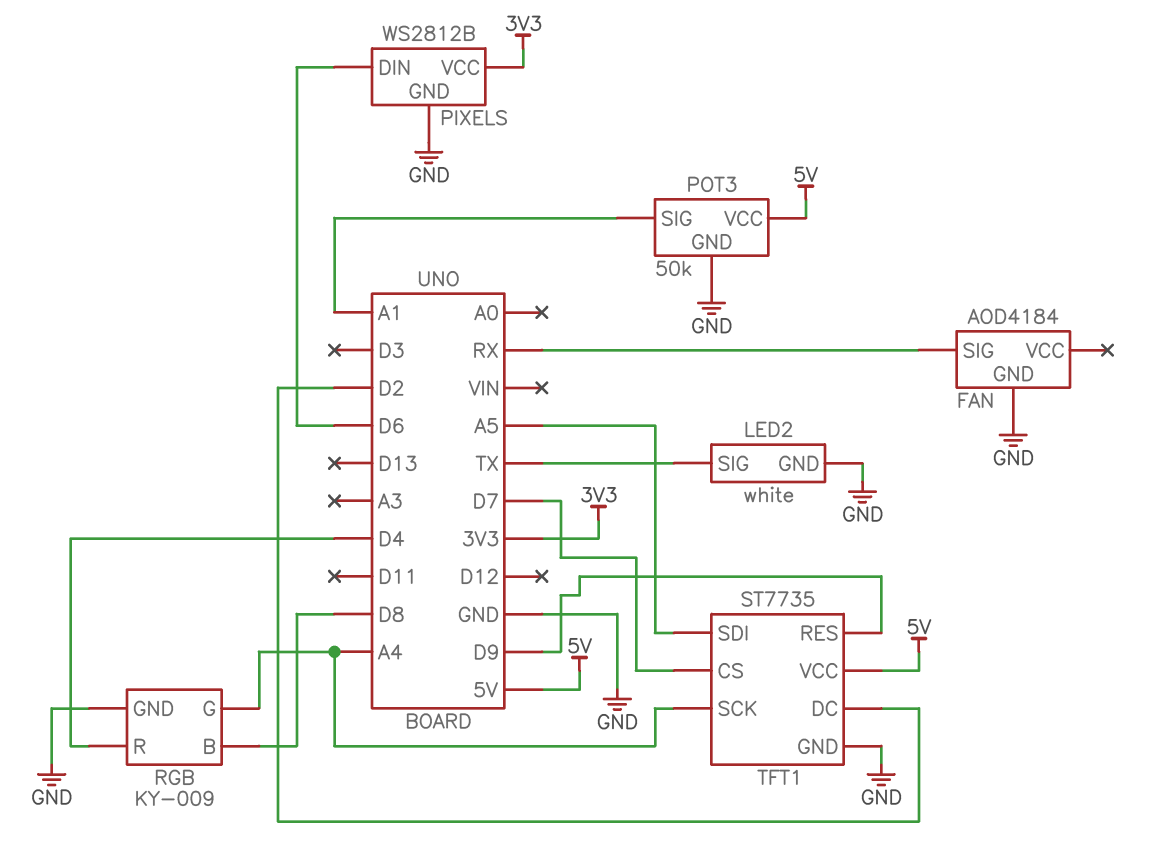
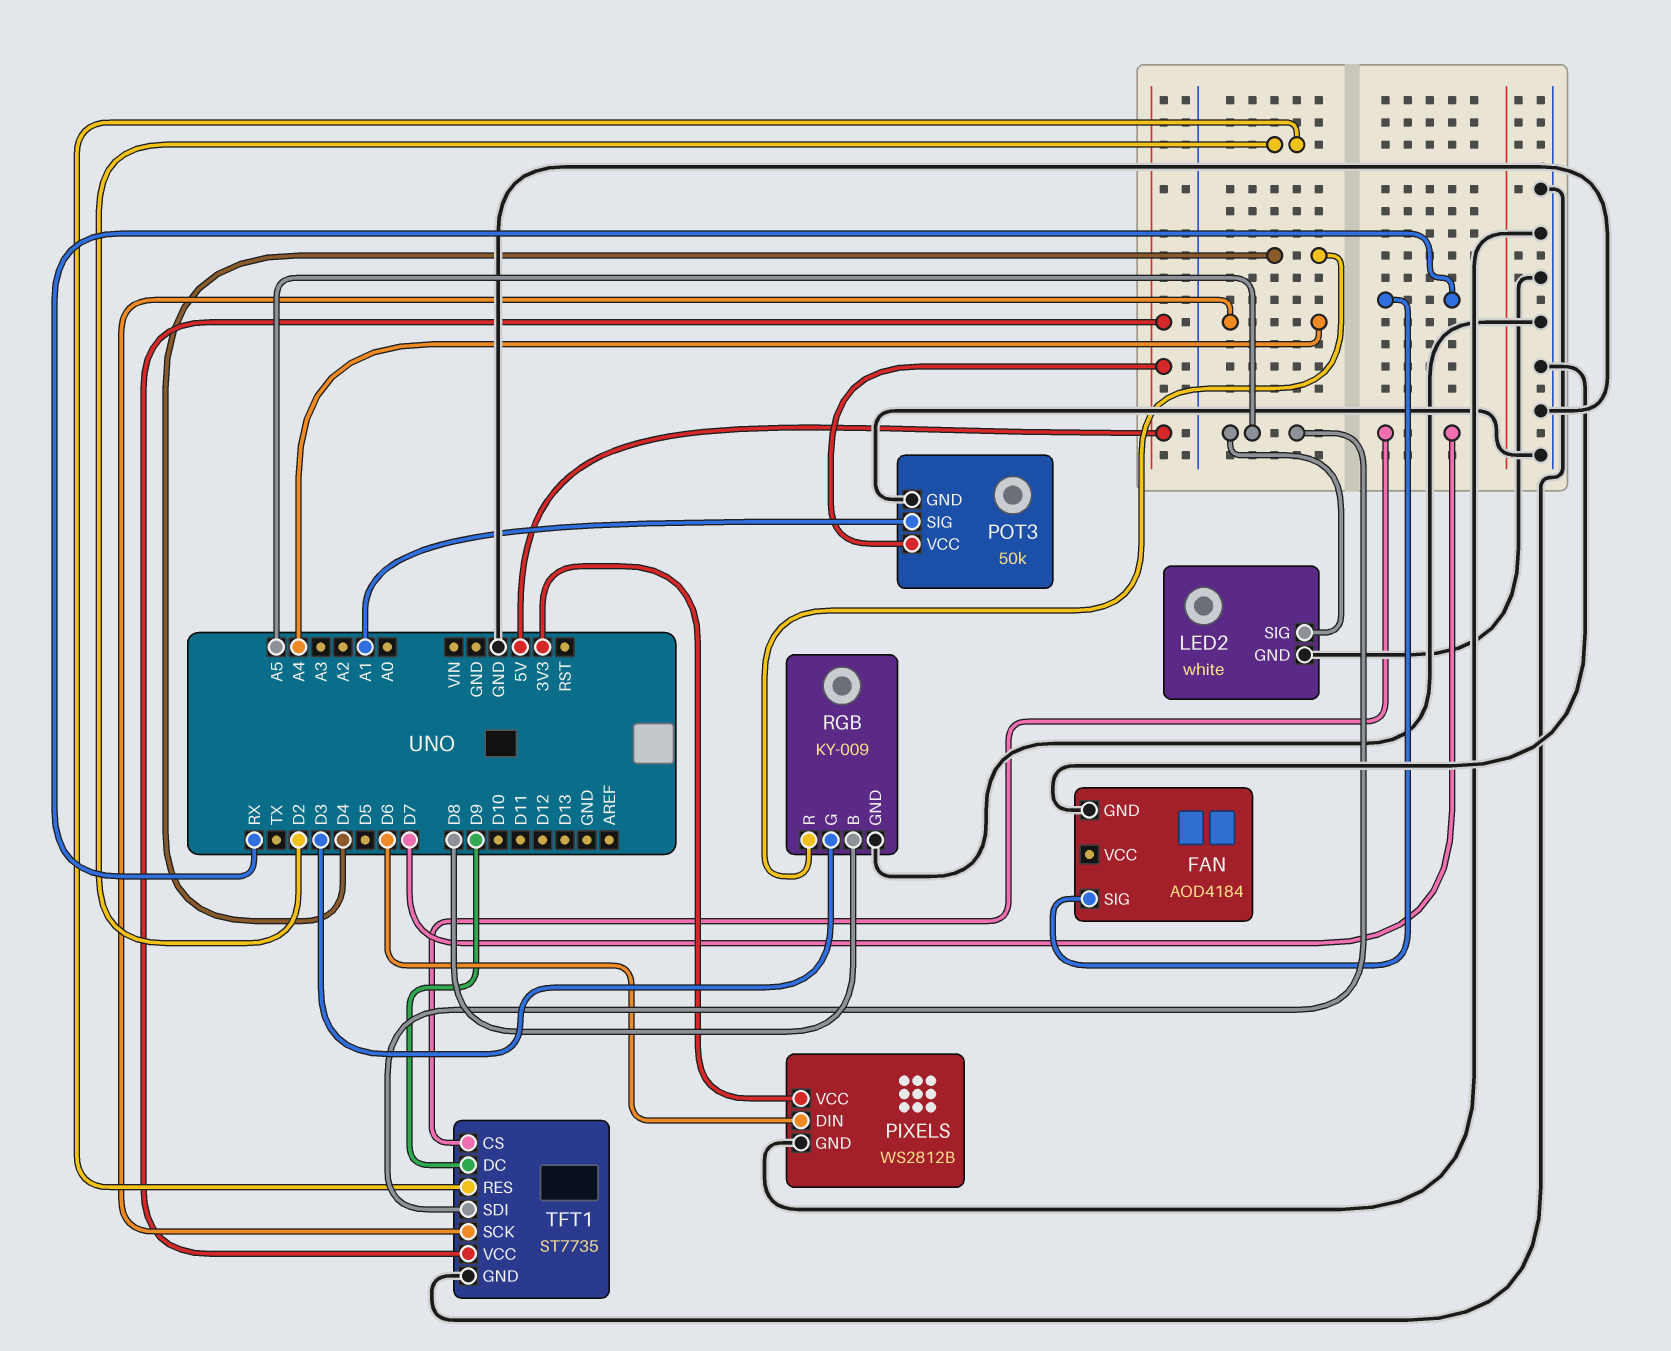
LED2 pin SIG: TX -> A5
RGB pin G: A4 -> D3
TFT1 pin DC: D2 -> D9
TFT1 pin RES: D9 -> D2

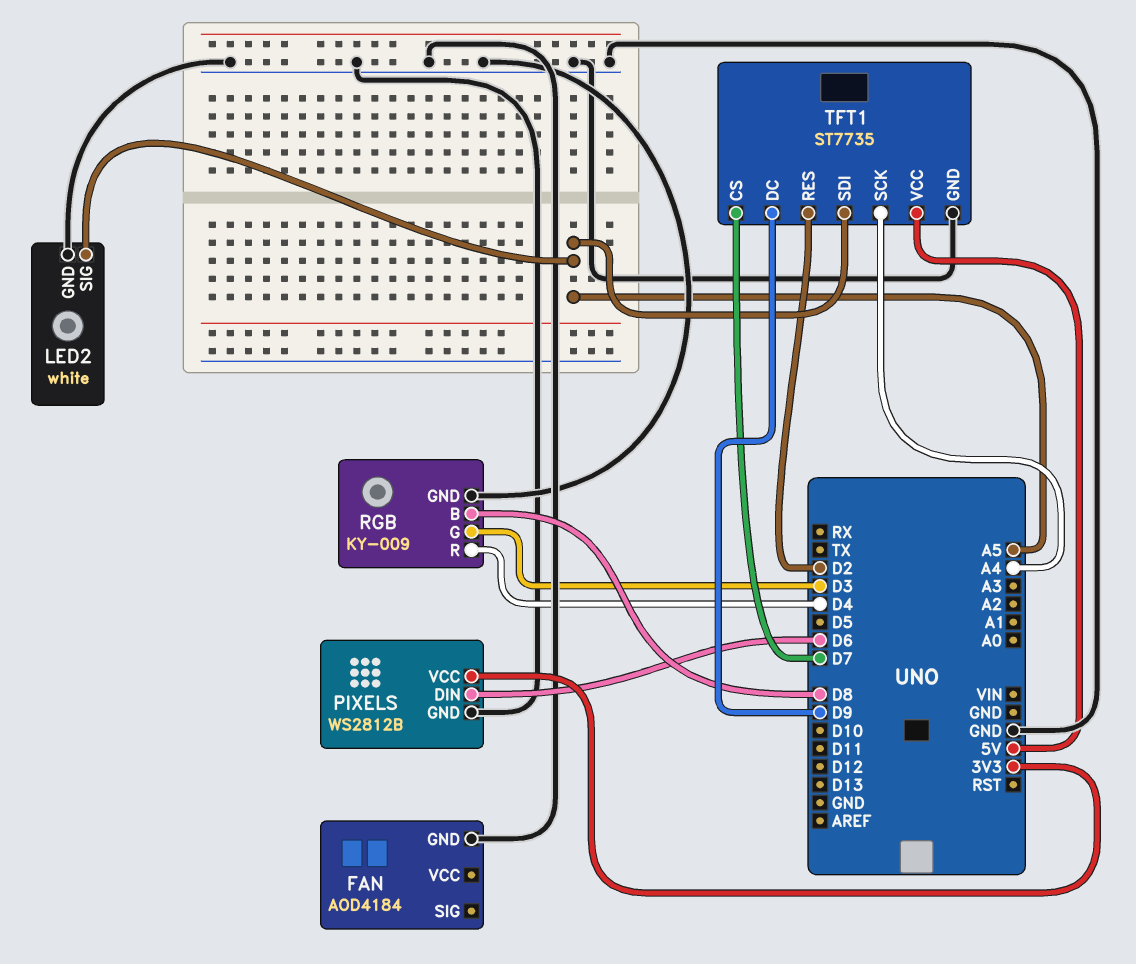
FAN pin SIG: RX -> none
POT3: 50k -> none
POT3 pin GND: GND -> none
POT3 pin SIG: A1 -> none
POT3 pin VCC: 5V -> none

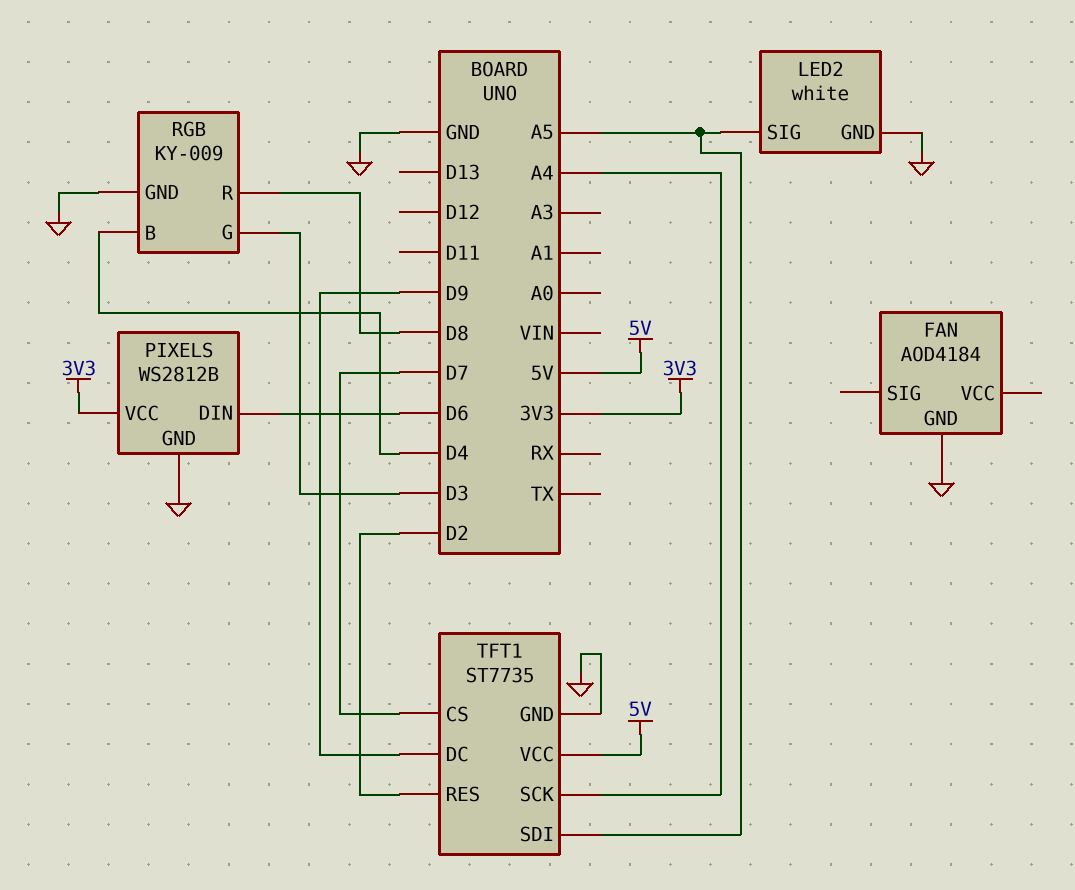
RGB pin B: D8 -> D4
RGB pin R: D4 -> D8

